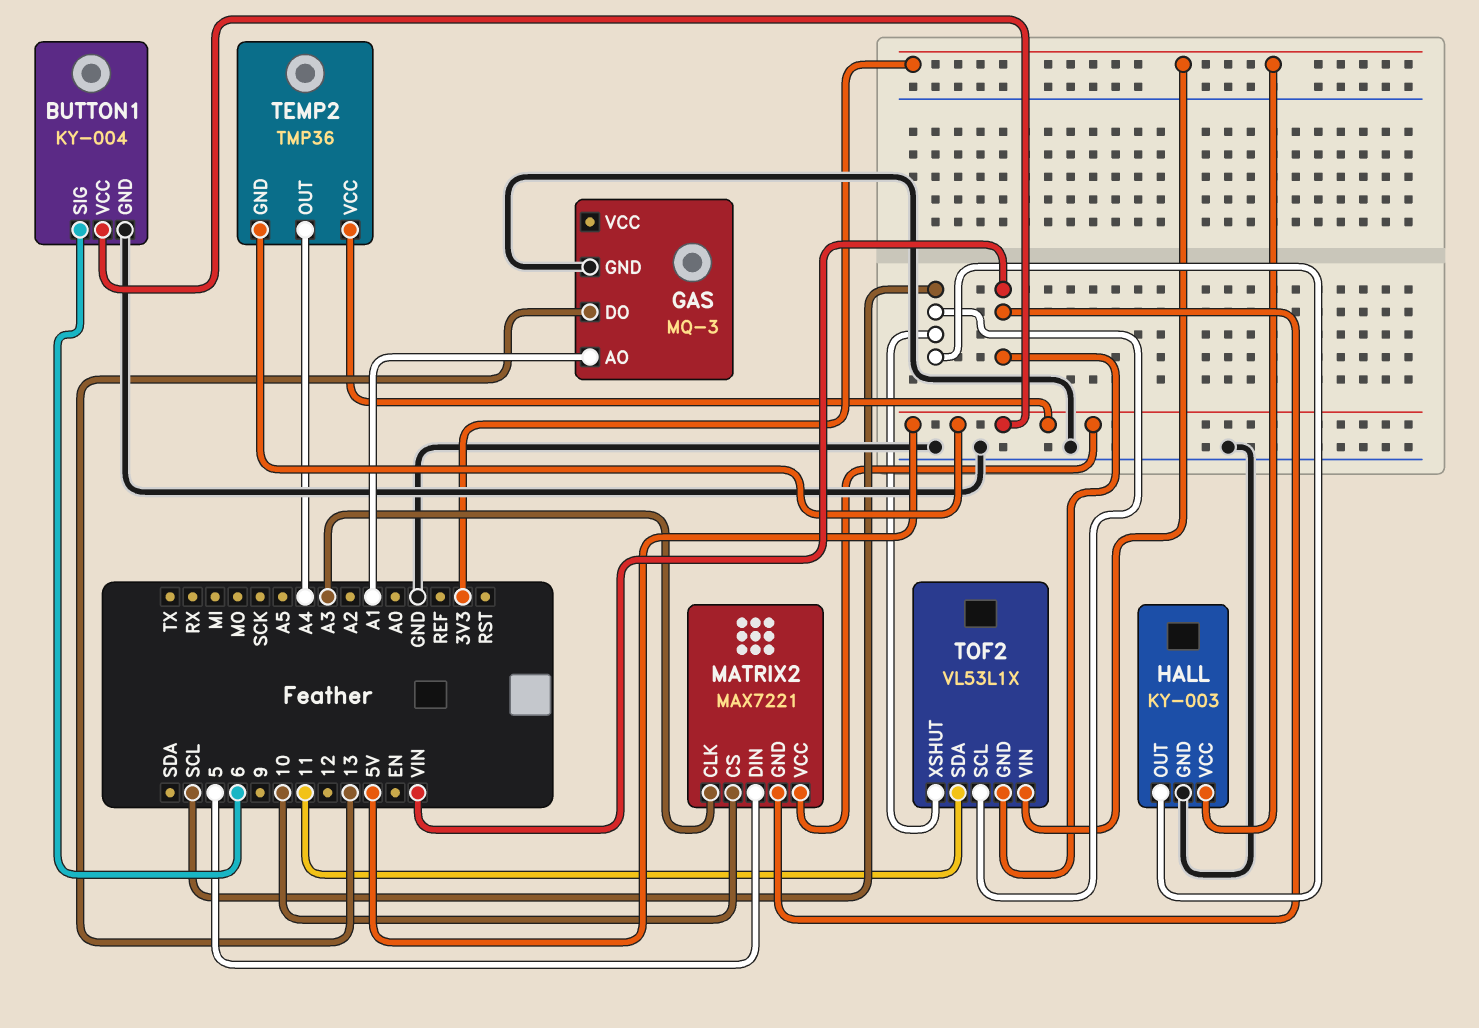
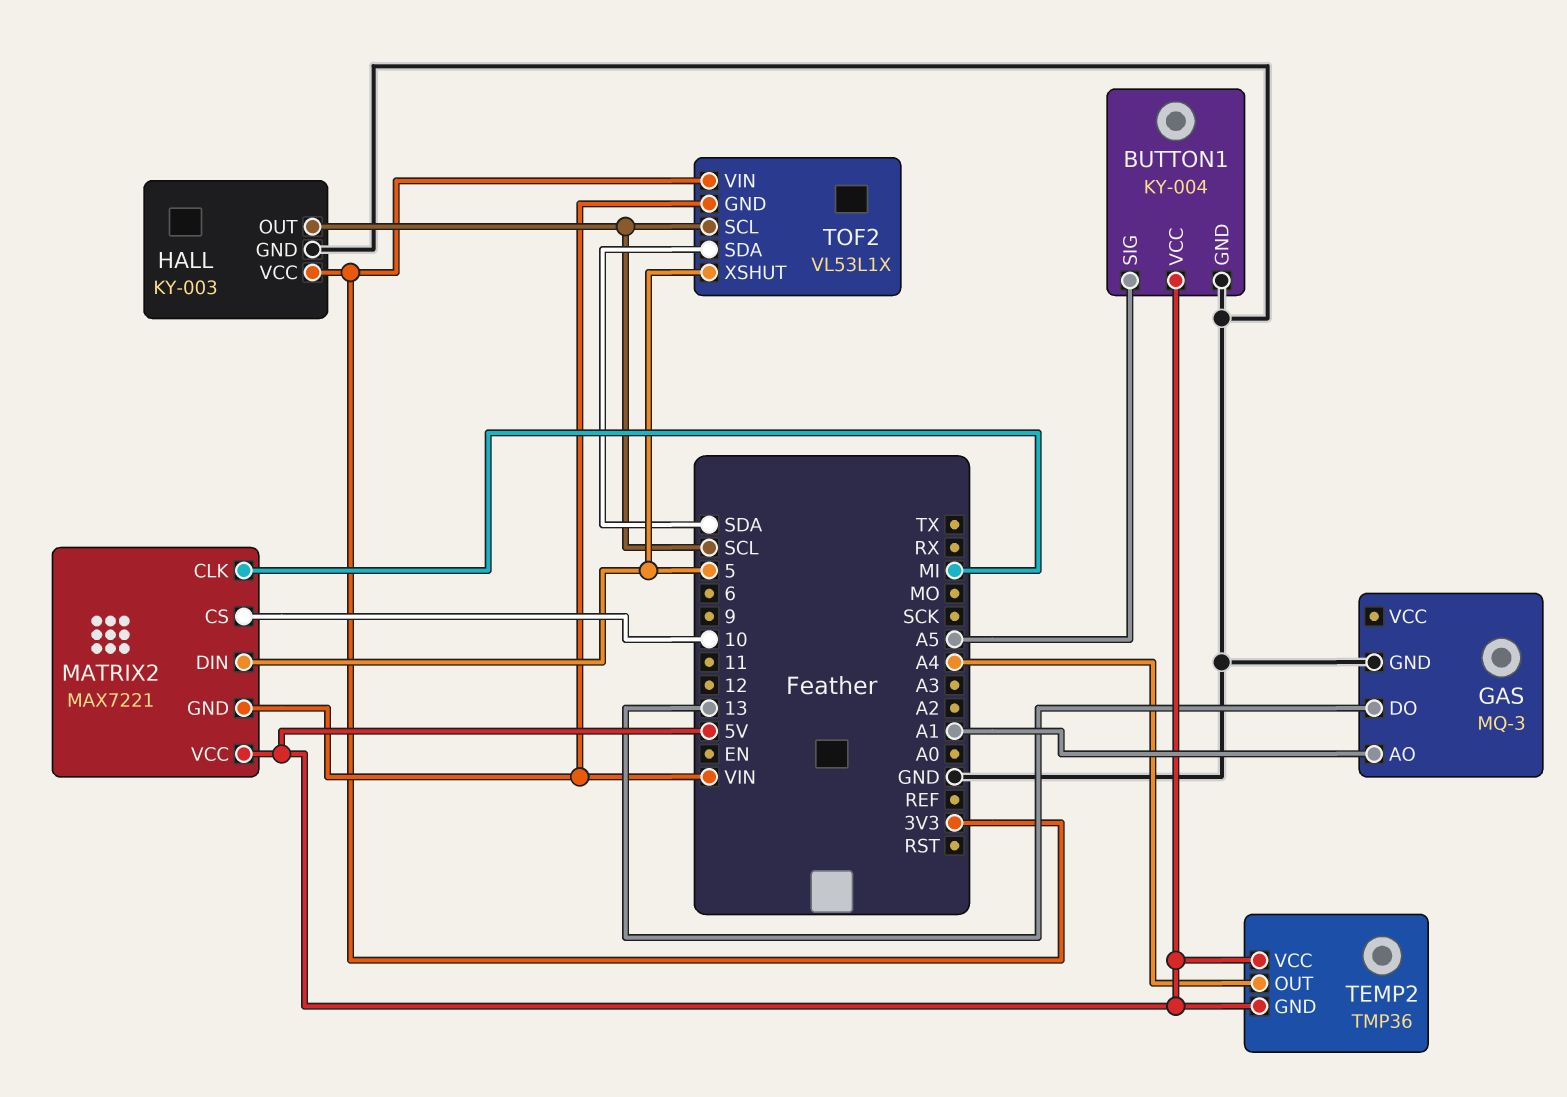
BUTTON1 pin SIG: 6 -> A5
MATRIX2 pin CLK: A3 -> MI
TOF2 pin SDA: 11 -> SDA
TOF2 pin XSHUT: SCL -> 5

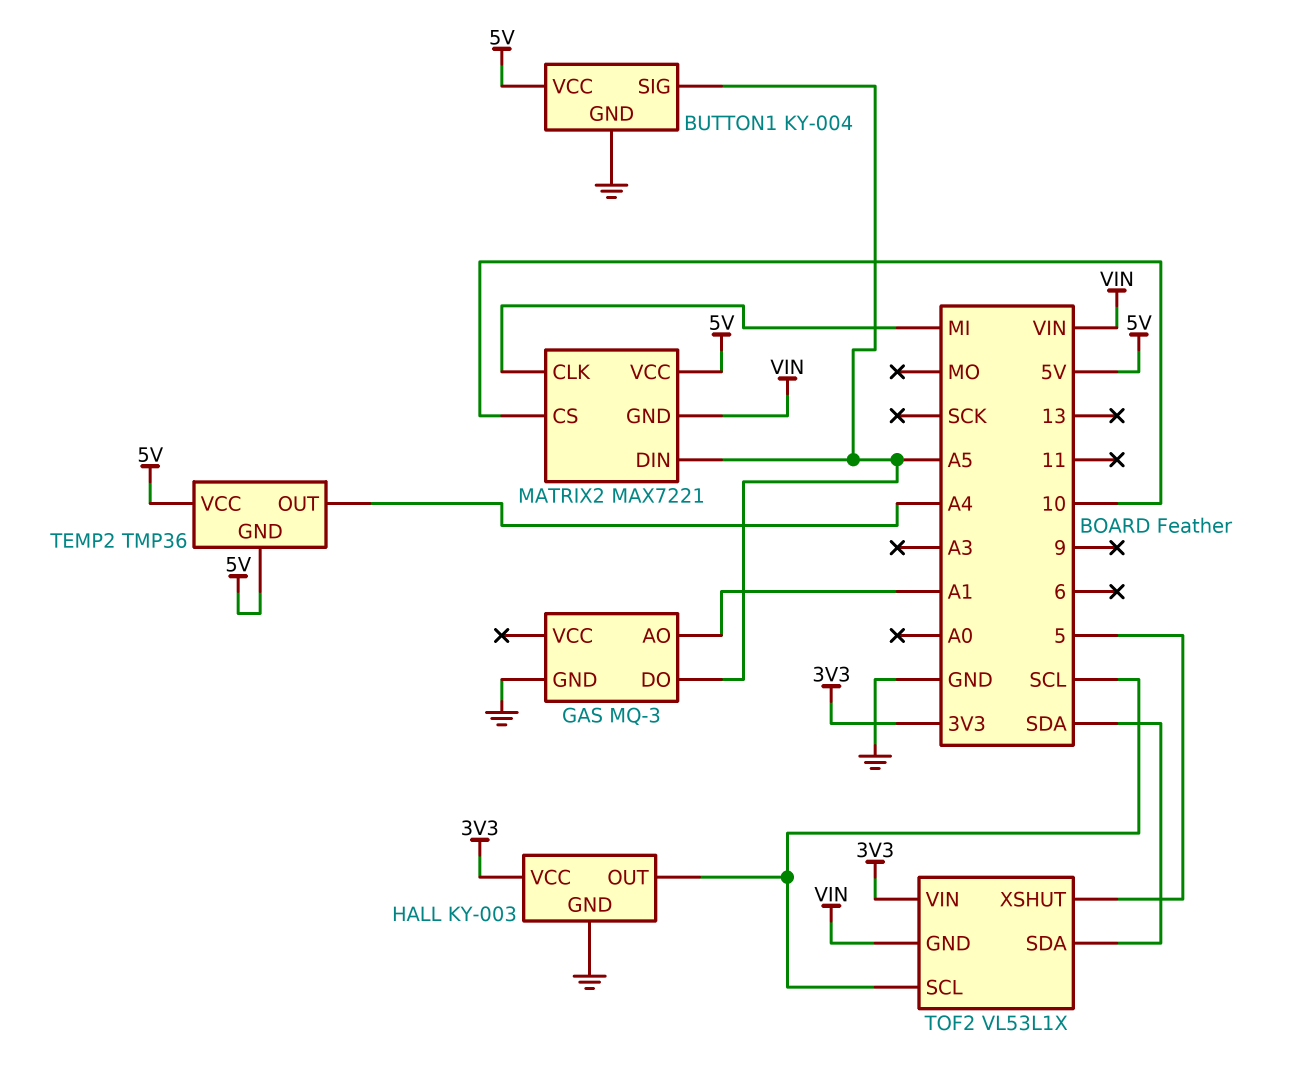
GAS pin DO: 13 -> A5
MATRIX2 pin DIN: 5 -> A5

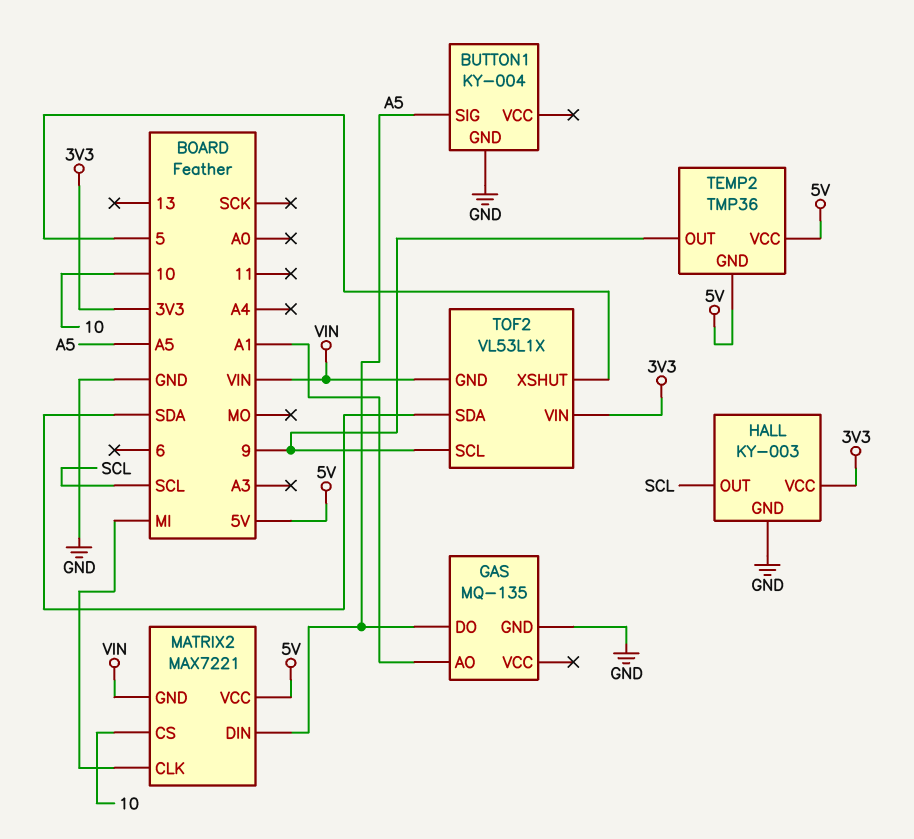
BUTTON1 pin VCC: 5V -> none
GAS: MQ-3 -> MQ-135
TEMP2 pin OUT: A4 -> 9
TOF2 pin SCL: SCL -> 9

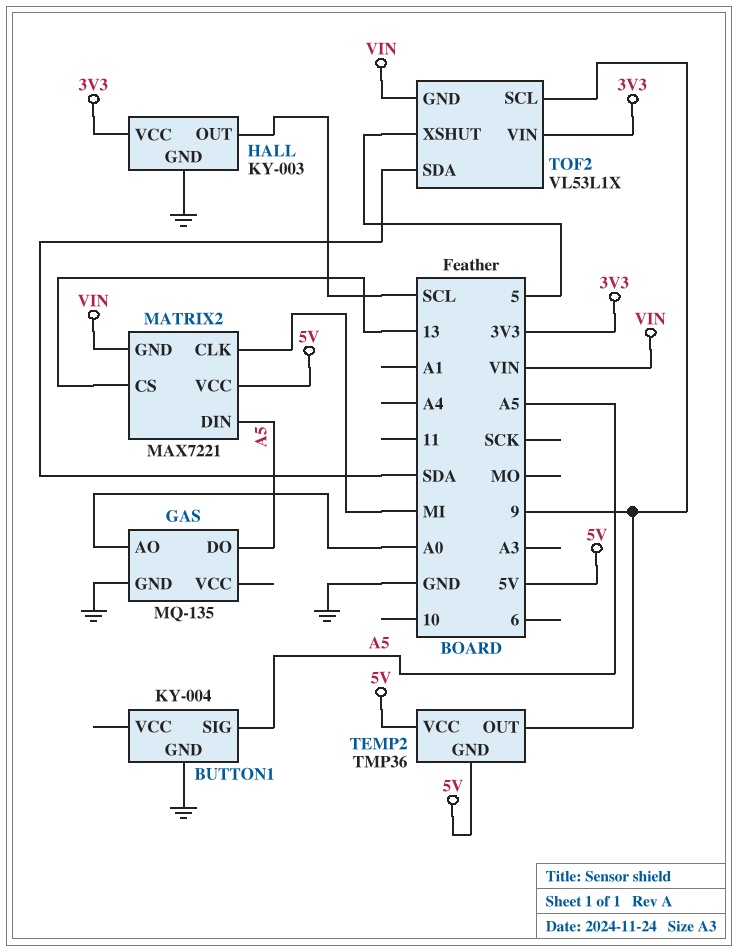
GAS pin AO: A1 -> A0
MATRIX2 pin CS: 10 -> 13

